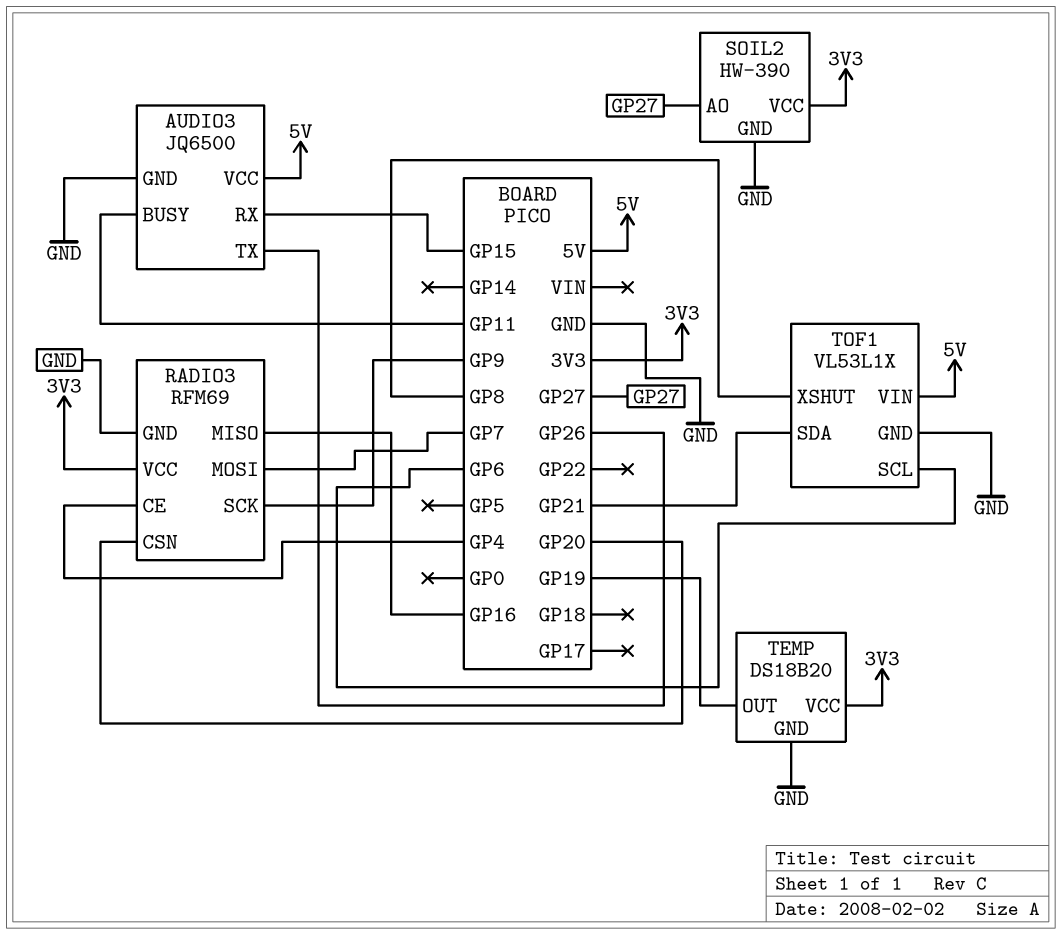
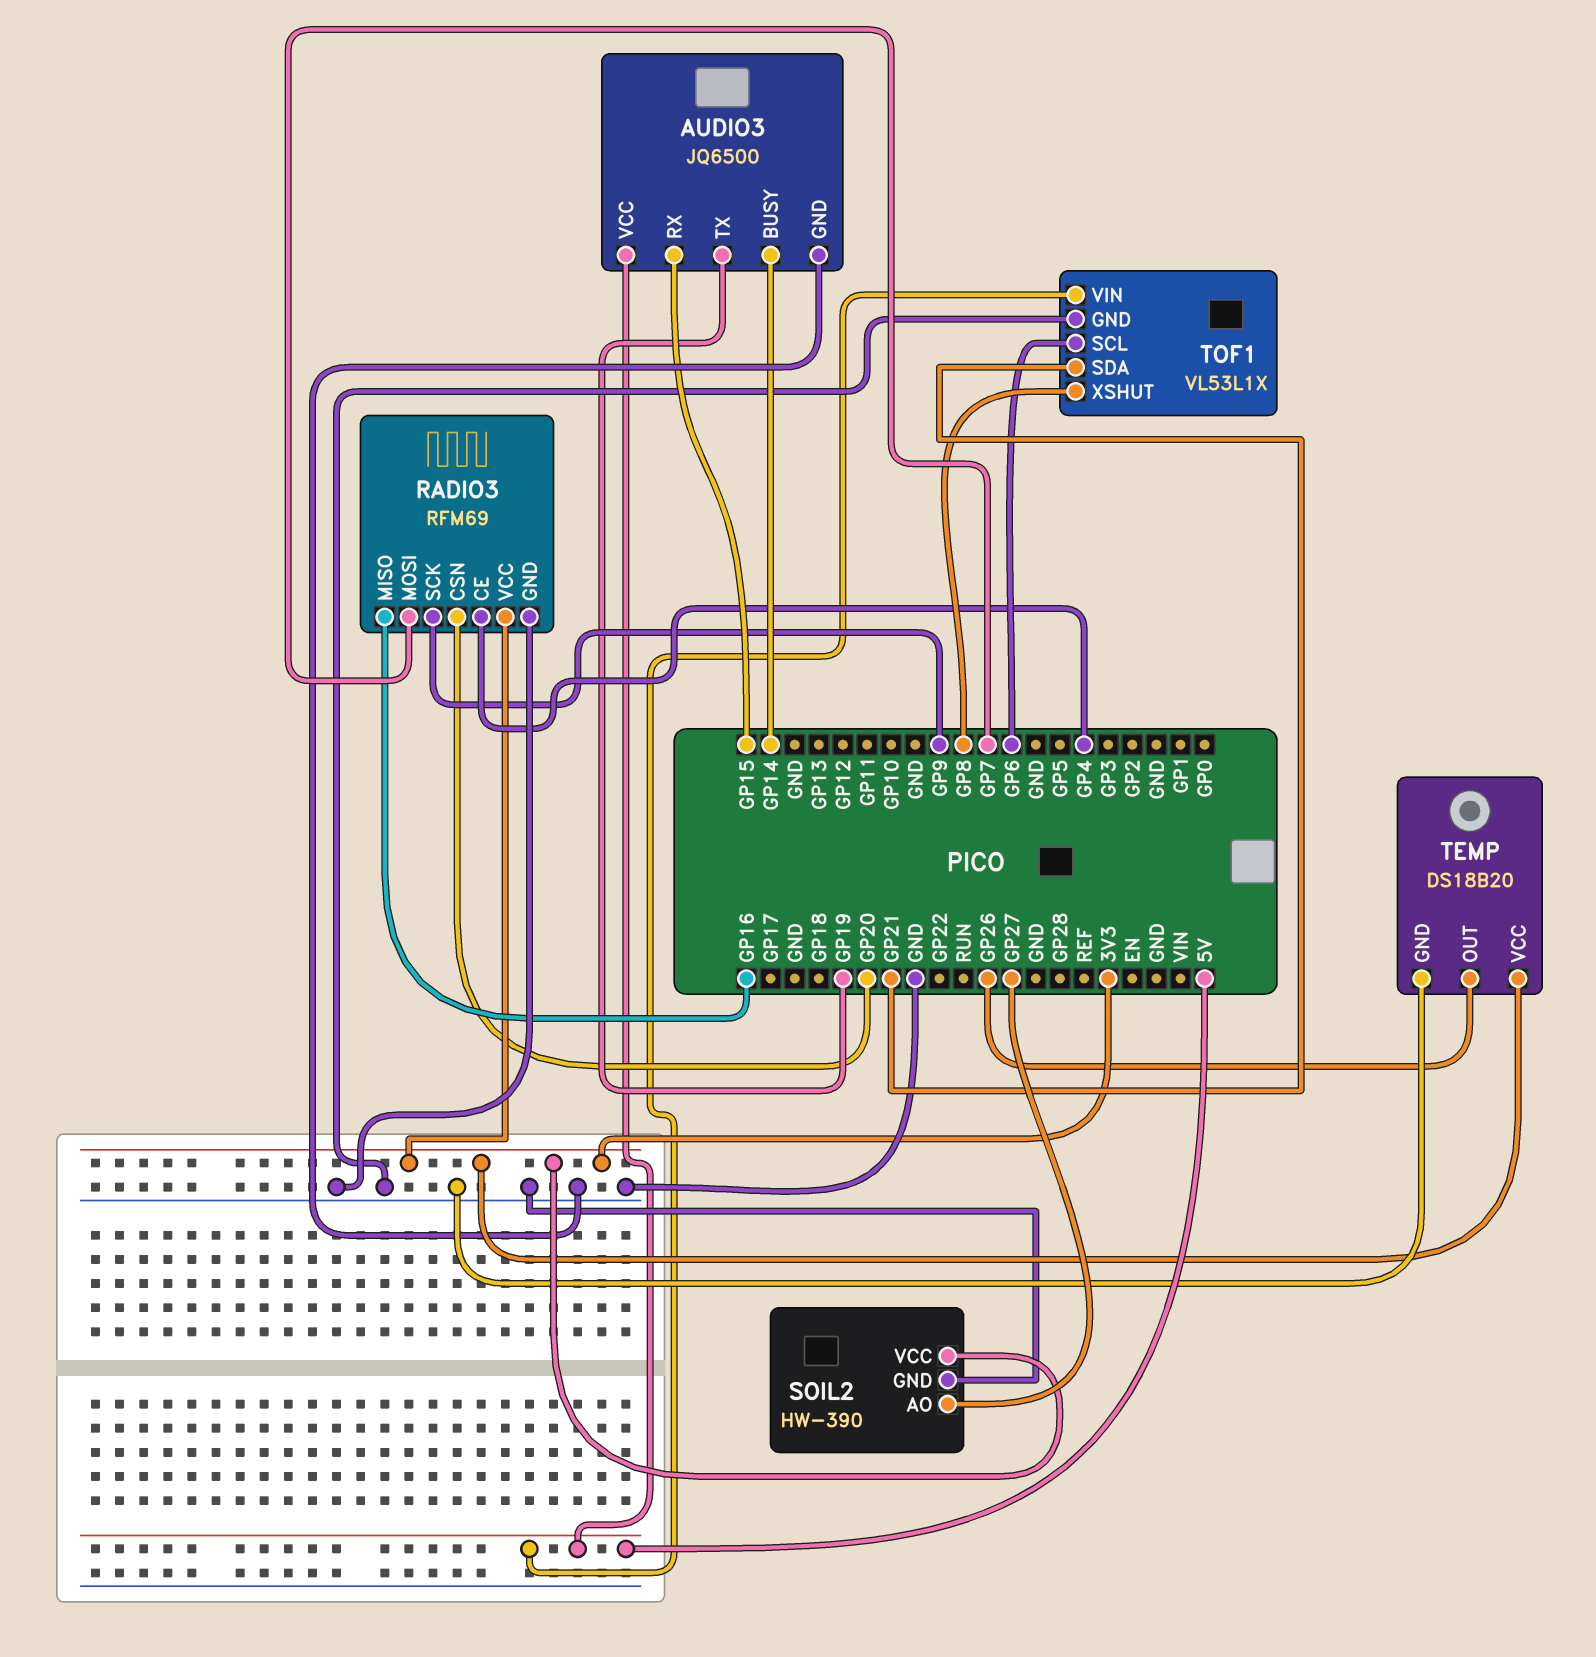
AUDIO3 pin BUSY: GP11 -> GP14
AUDIO3 pin TX: GP26 -> GP19
TEMP pin OUT: GP19 -> GP26

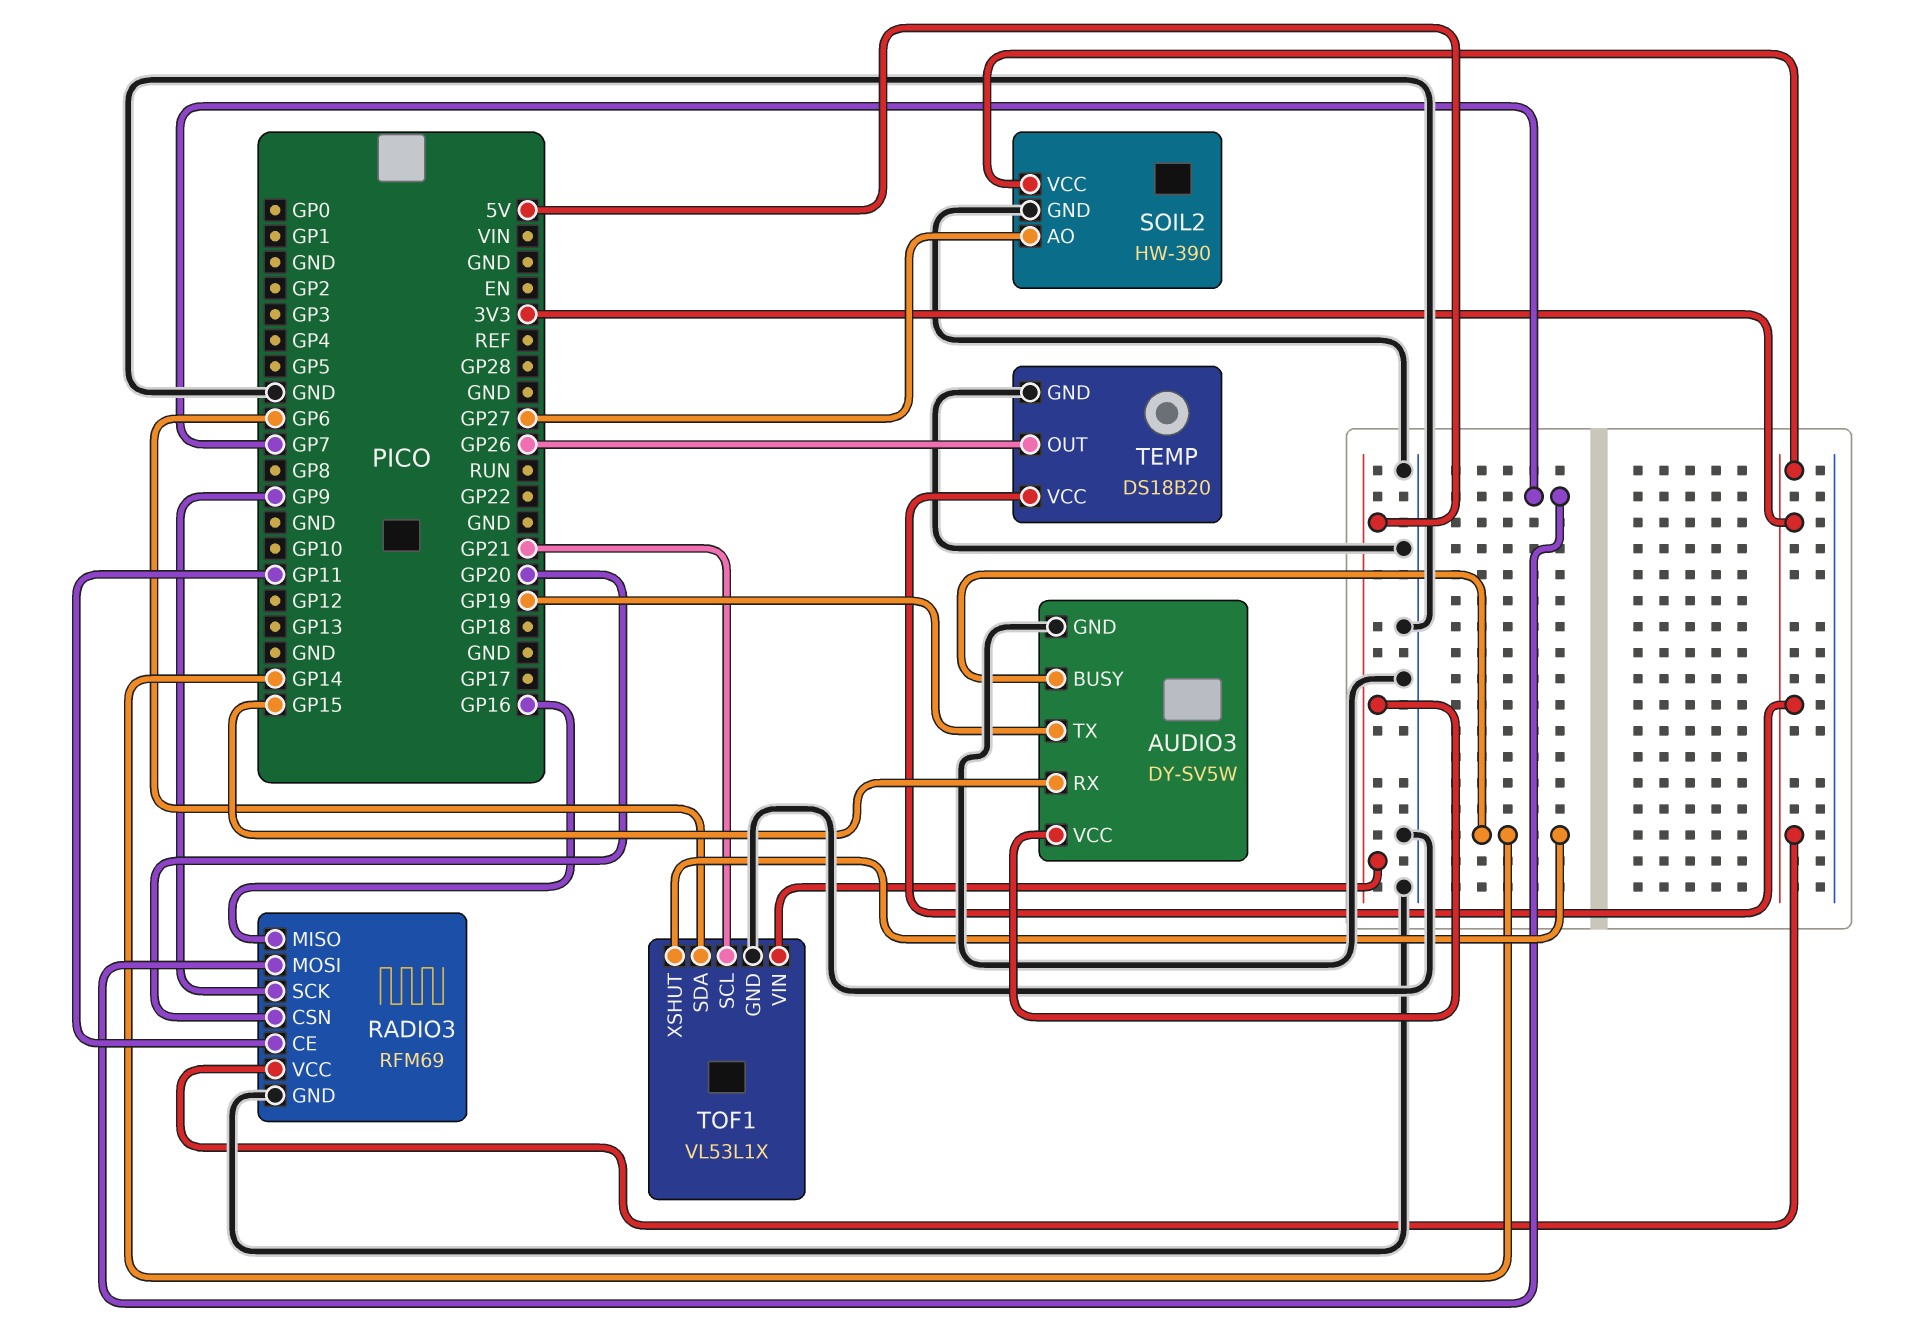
AUDIO3: JQ6500 -> DY-SV5W
RADIO3 pin CE: GP4 -> GP11
TOF1 pin SCL: GP6 -> GP21
TOF1 pin SDA: GP21 -> GP6
TOF1 pin XSHUT: GP8 -> GP14

